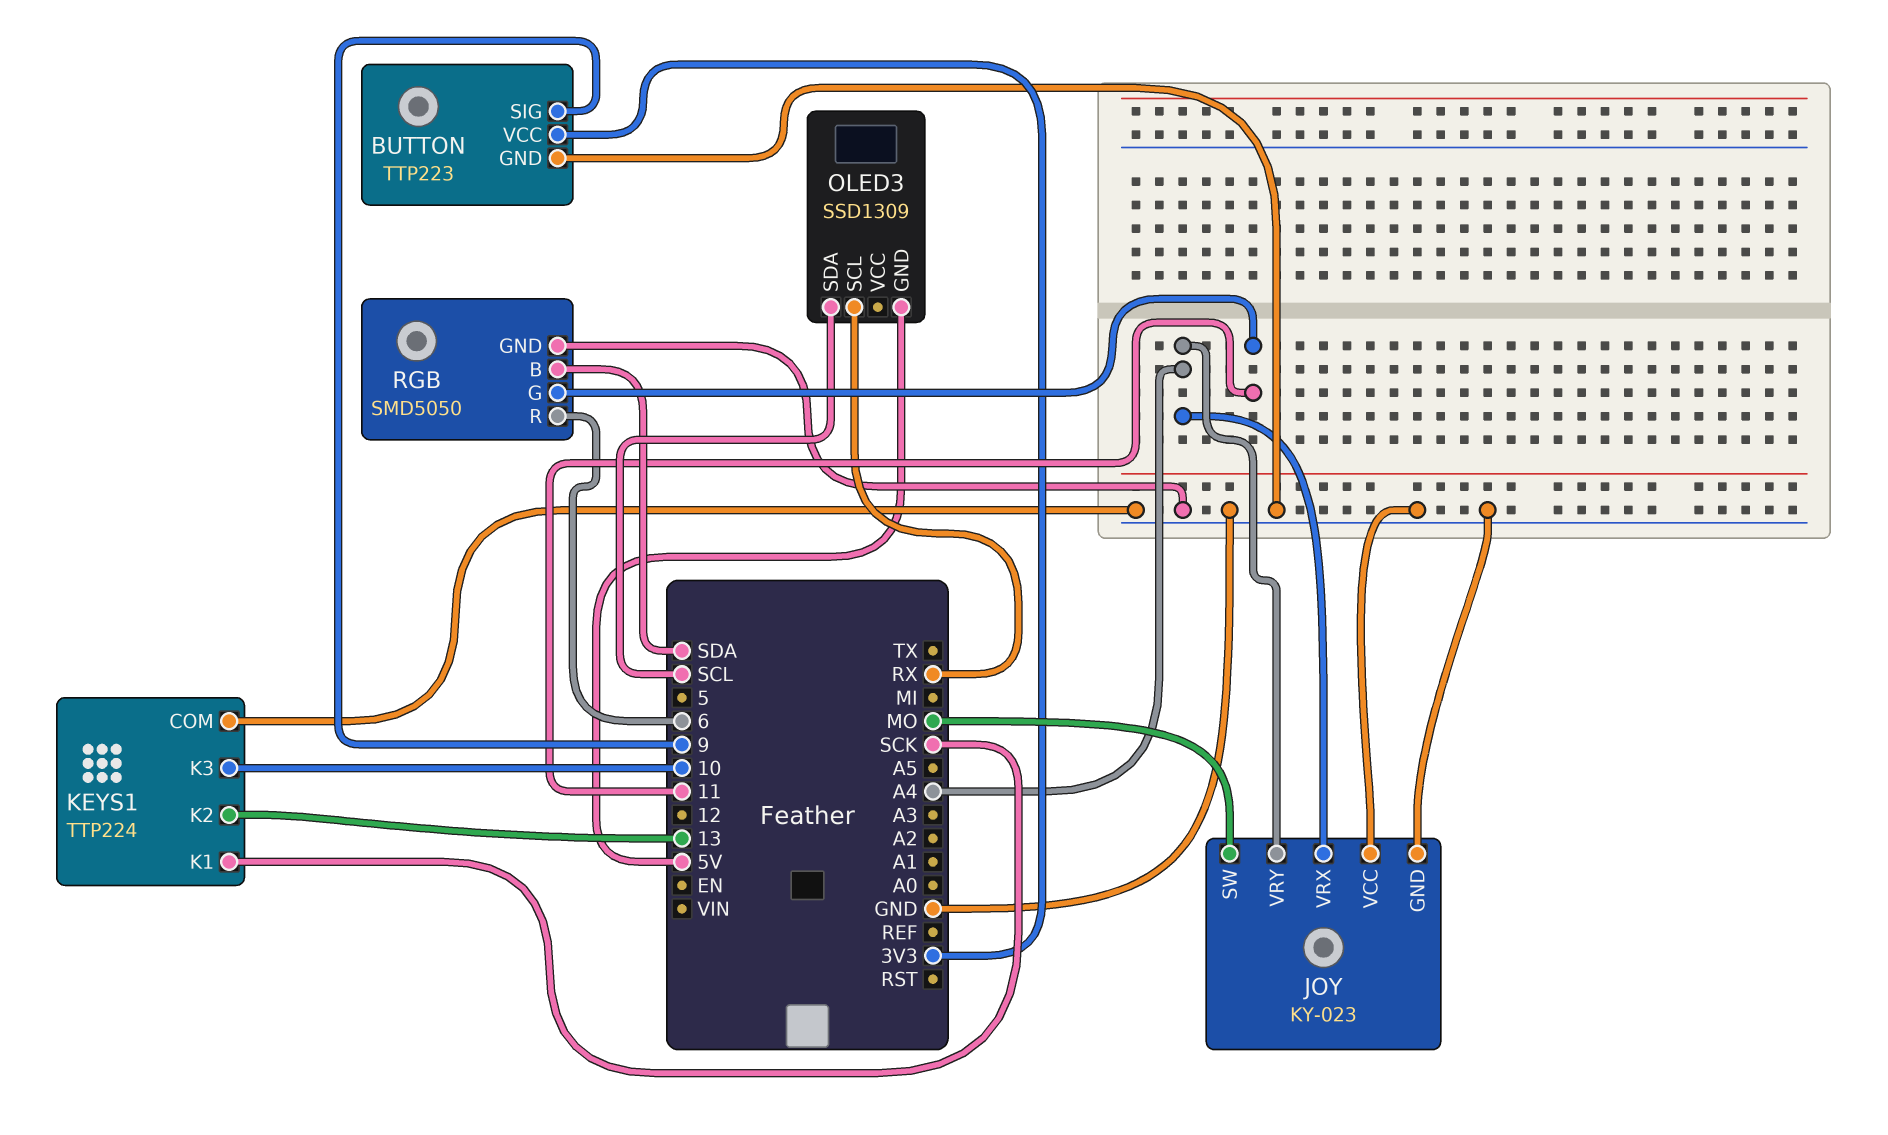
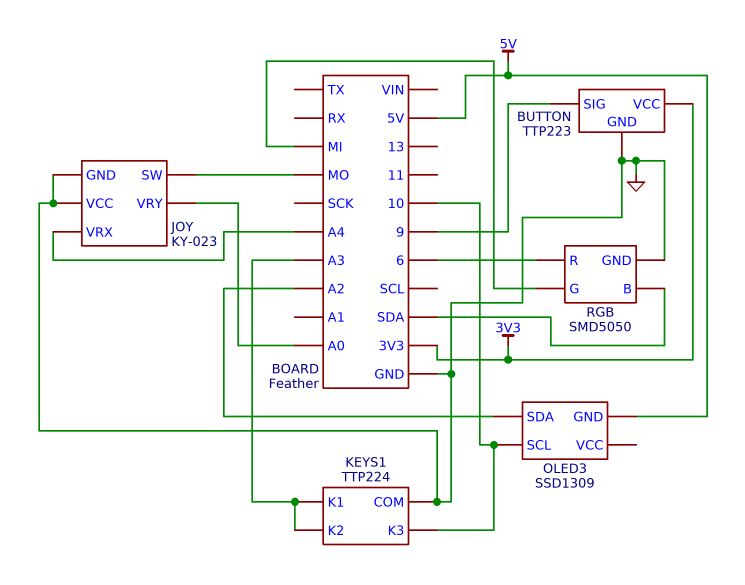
JOY pin VRY: A4 -> A0
KEYS1 pin K1: SCK -> A3
KEYS1 pin K2: 13 -> A3
OLED3 pin SCL: RX -> 10
OLED3 pin SDA: SCL -> A2
RGB pin G: 11 -> MI

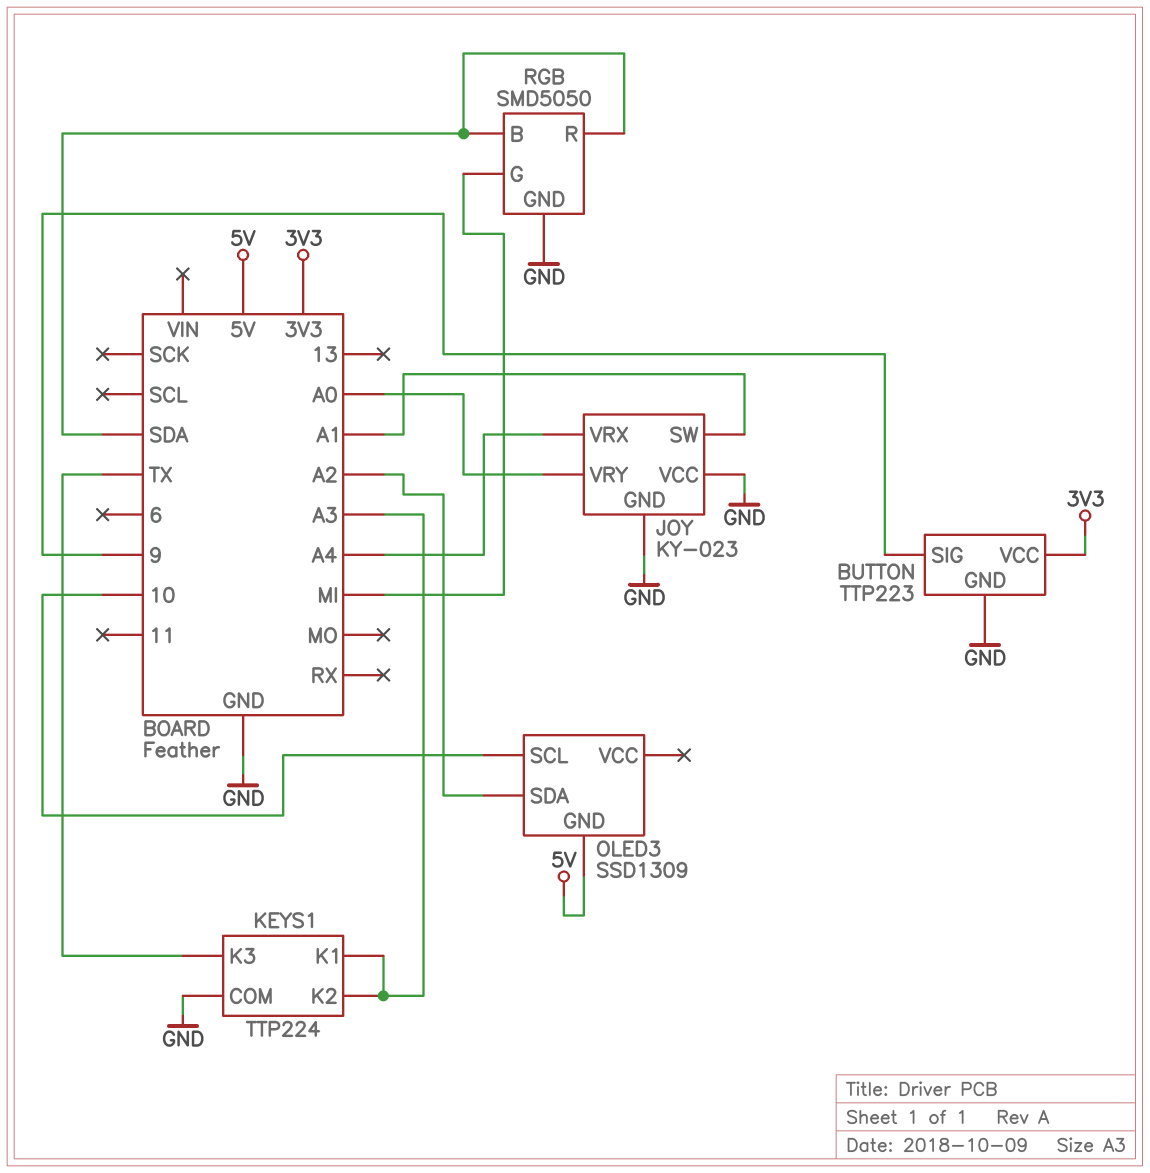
JOY pin SW: MO -> A1
KEYS1 pin K3: 10 -> TX
RGB pin R: 6 -> SDA

